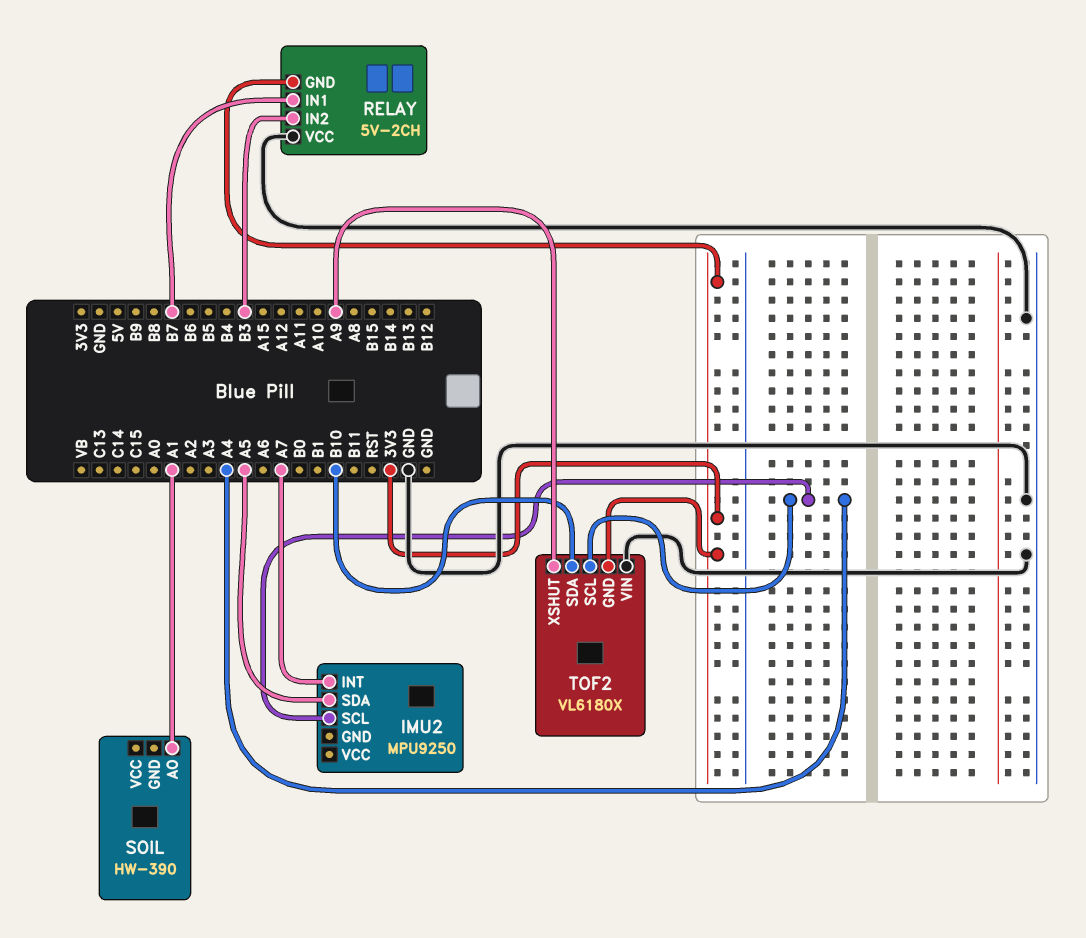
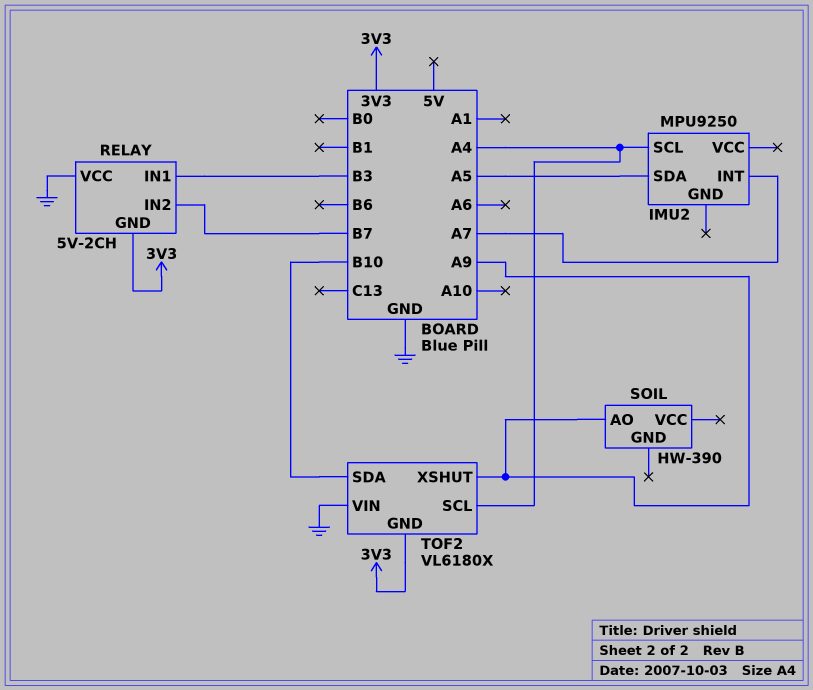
RELAY pin IN1: B7 -> B3
RELAY pin IN2: B3 -> B7
SOIL pin AO: A1 -> A9

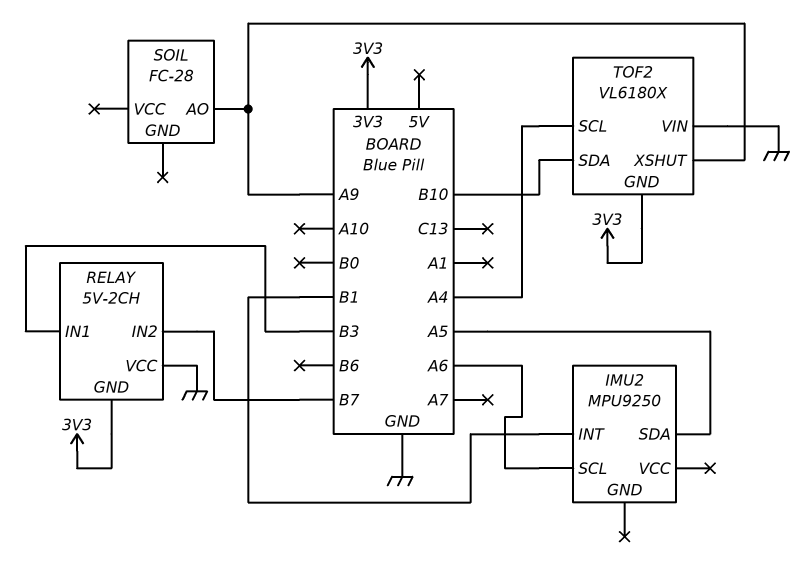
IMU2 pin INT: A7 -> B1
IMU2 pin SCL: A4 -> A6
SOIL: HW-390 -> FC-28

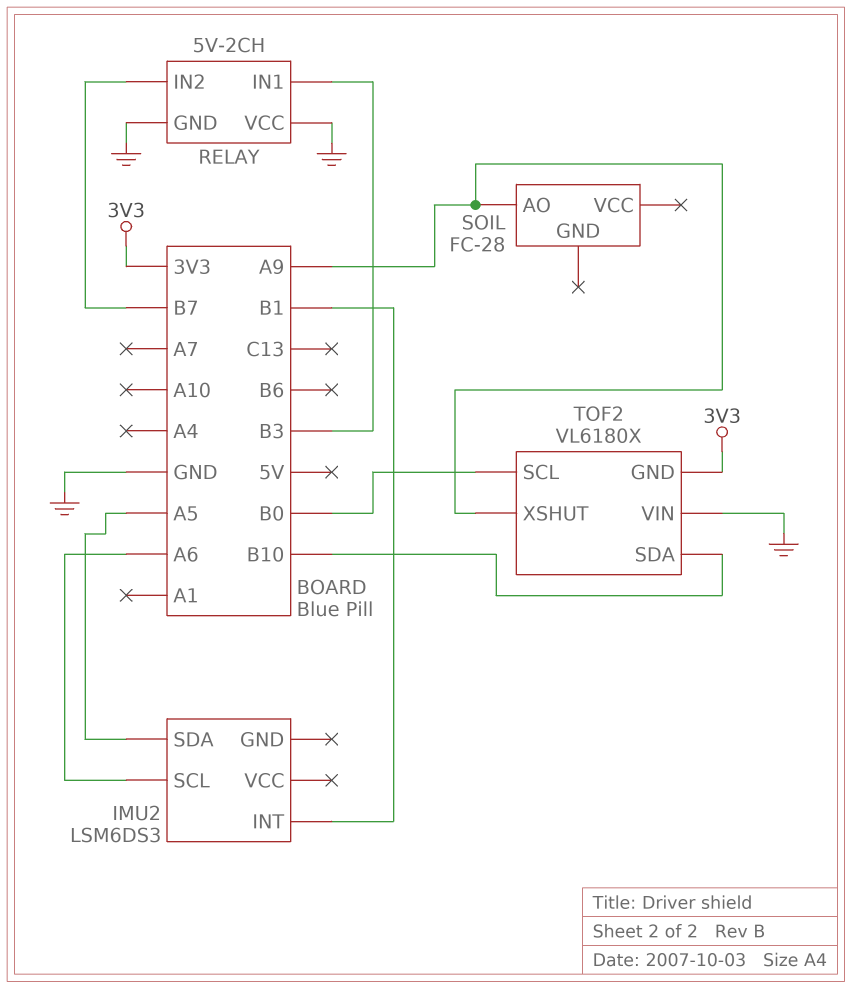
IMU2: MPU9250 -> LSM6DS3
RELAY pin GND: 3V3 -> GND
TOF2 pin SCL: A4 -> B0

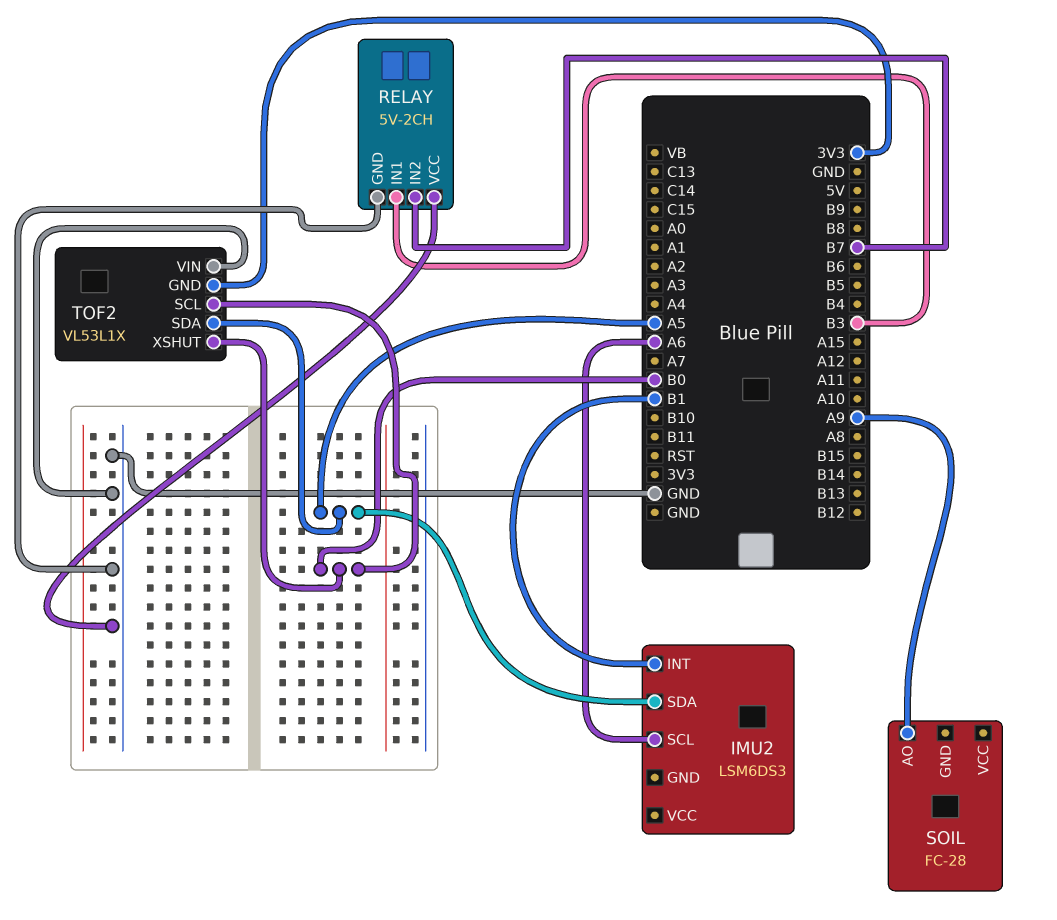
TOF2: VL6180X -> VL53L1X
TOF2 pin SDA: B10 -> A5
TOF2 pin XSHUT: A9 -> B0

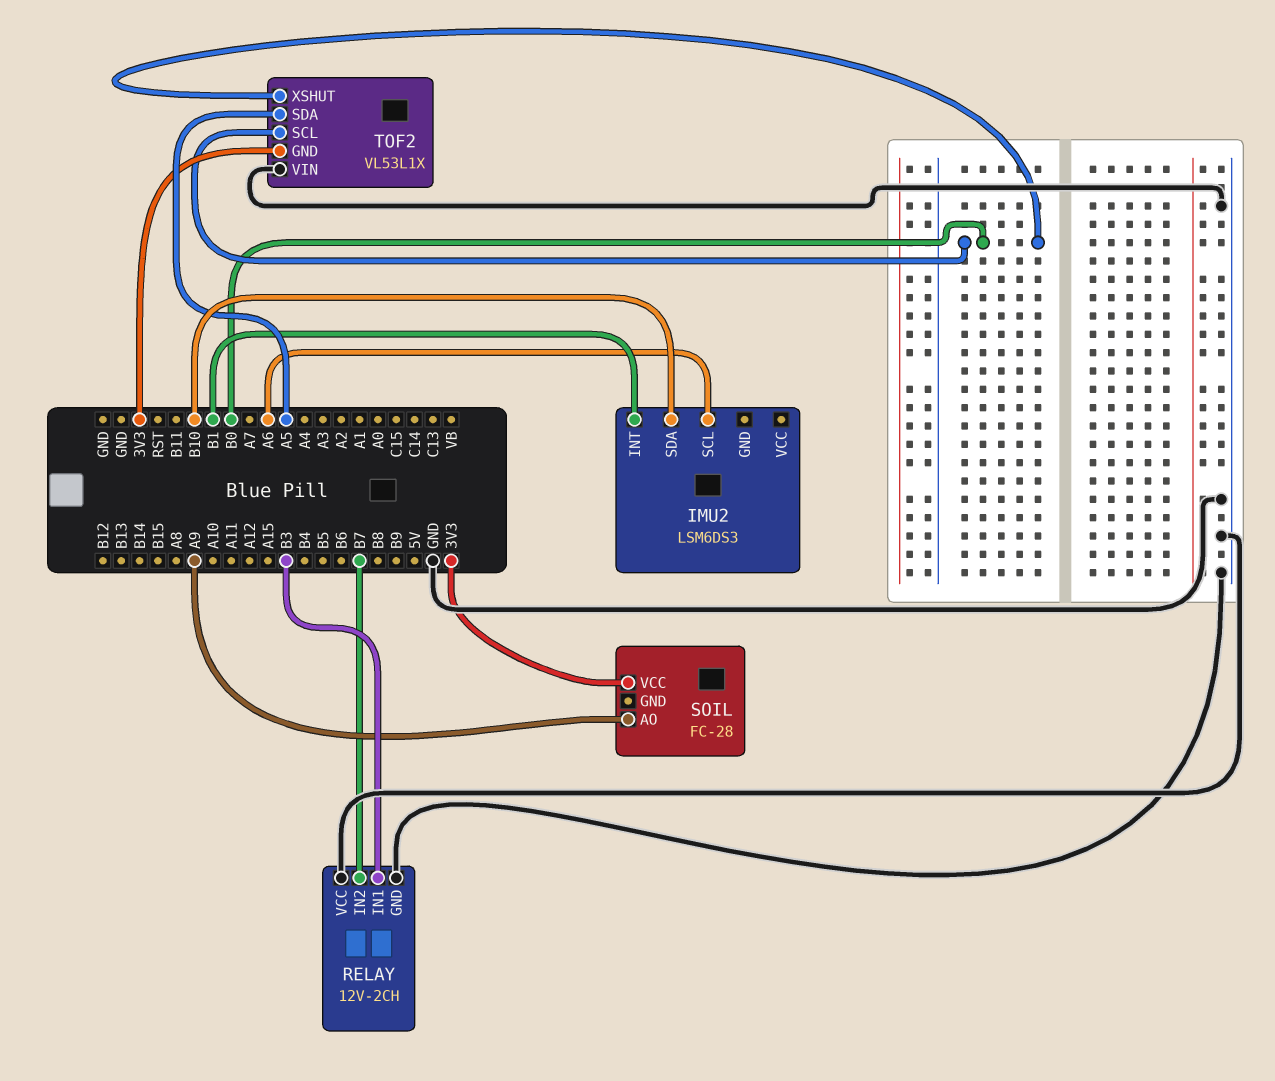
IMU2 pin SDA: A5 -> B10
RELAY: 5V-2CH -> 12V-2CH
SOIL pin VCC: none -> 3V3

